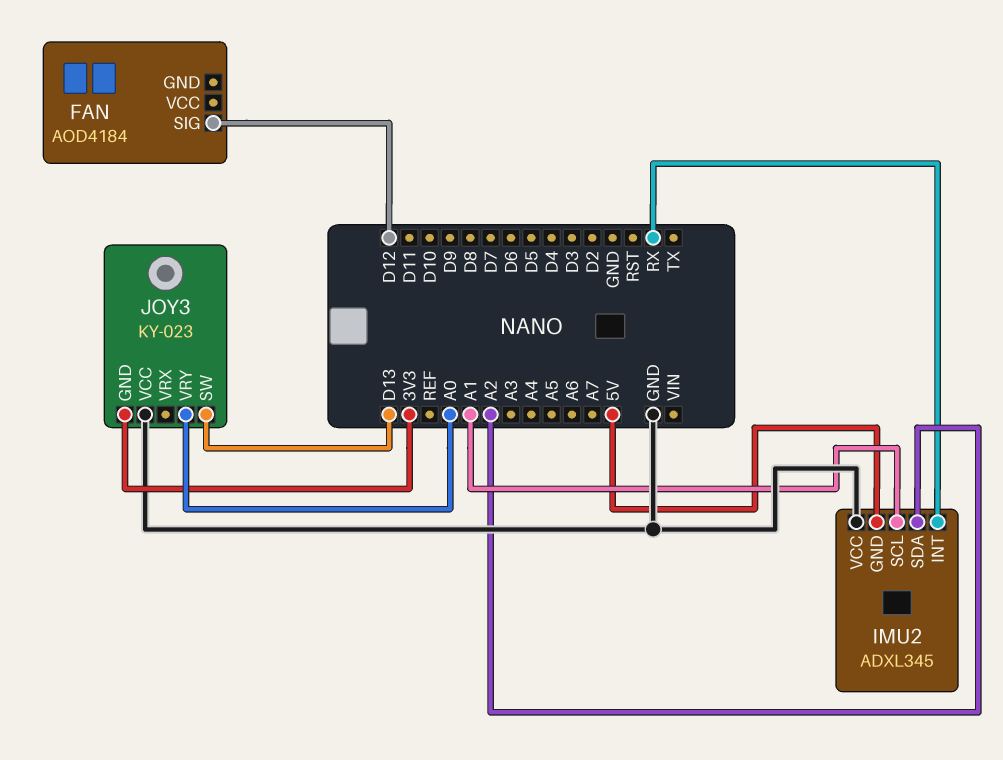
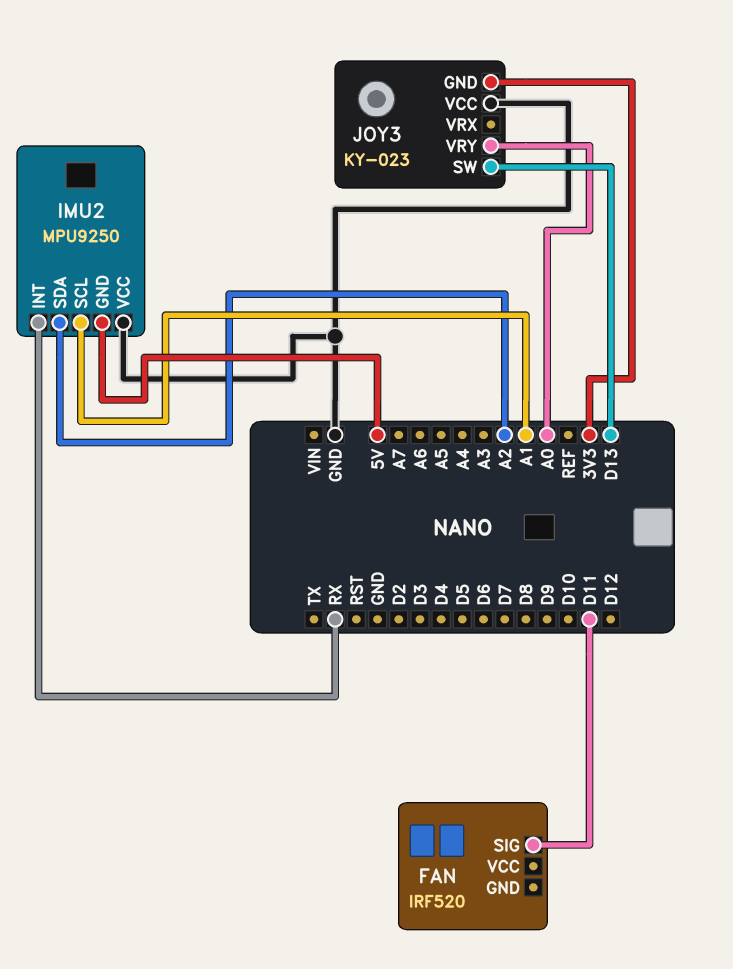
FAN: AOD4184 -> IRF520
FAN pin SIG: D12 -> D11
IMU2: ADXL345 -> MPU9250

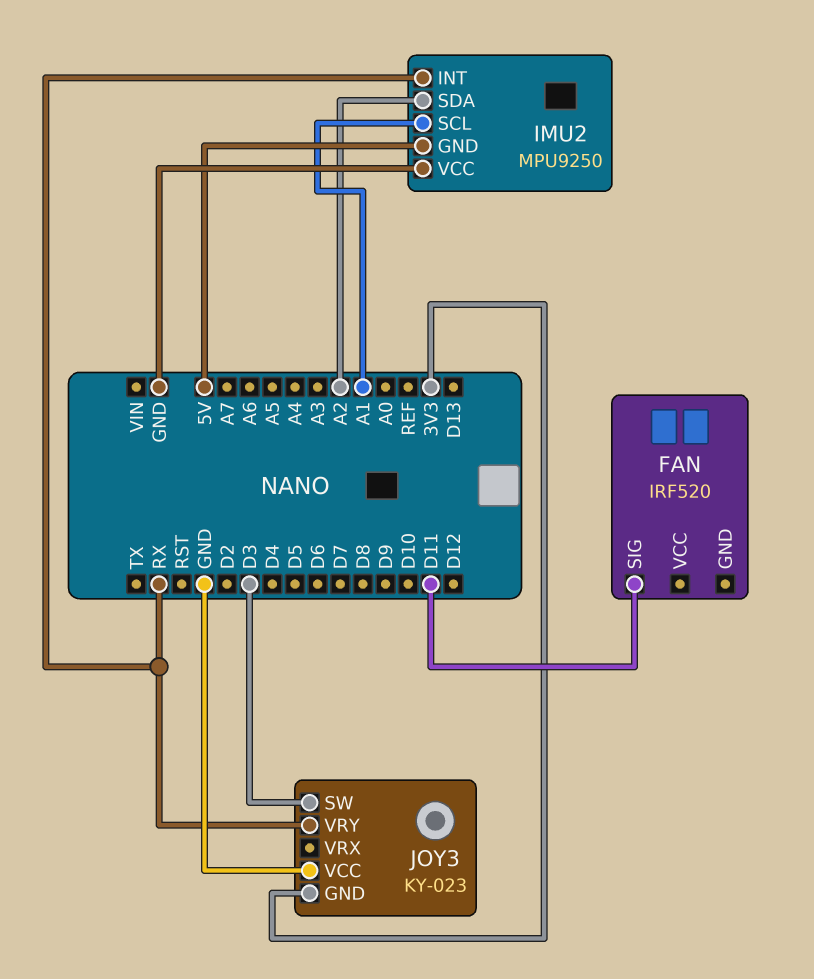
JOY3 pin SW: D13 -> D3
JOY3 pin VRY: A0 -> RX

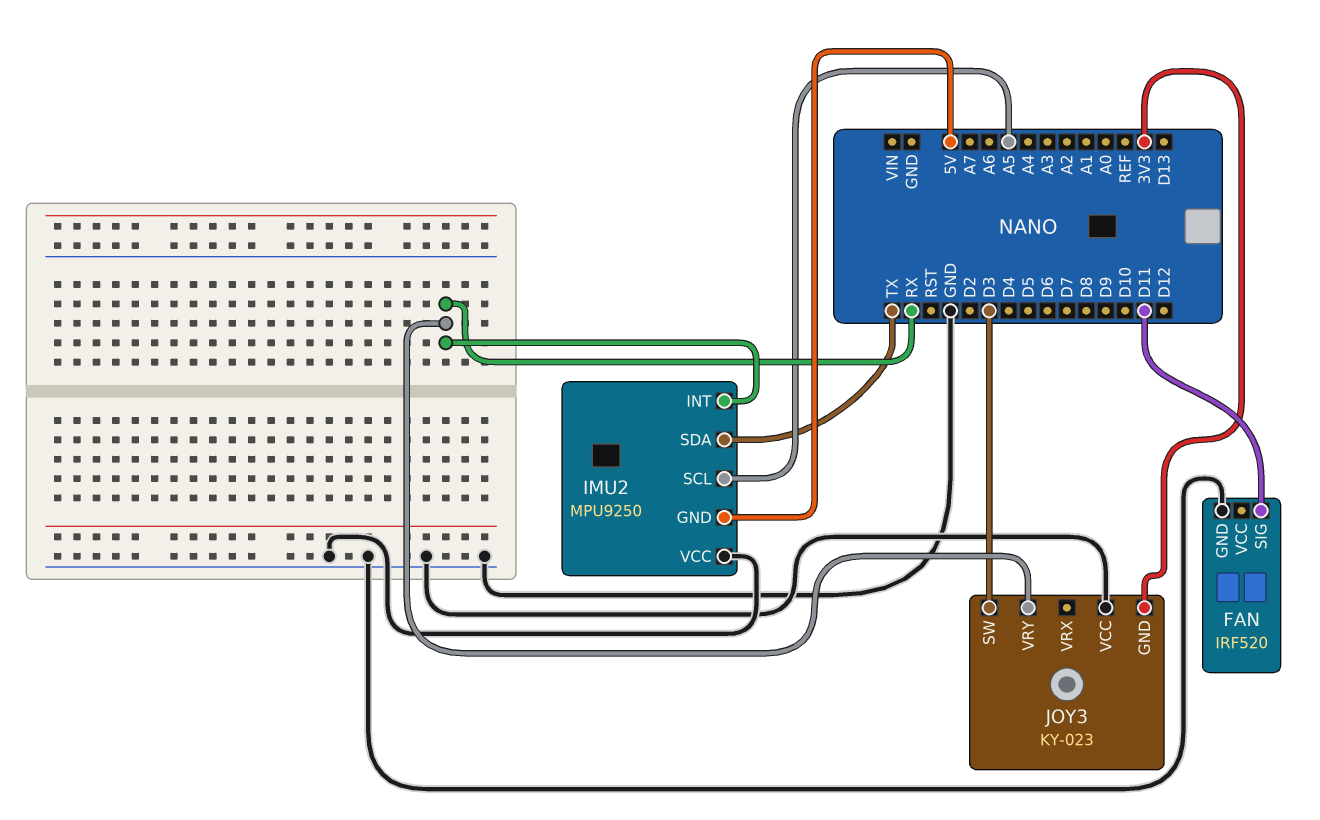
FAN pin GND: none -> GND
IMU2 pin SCL: A1 -> A5
IMU2 pin SDA: A2 -> TX

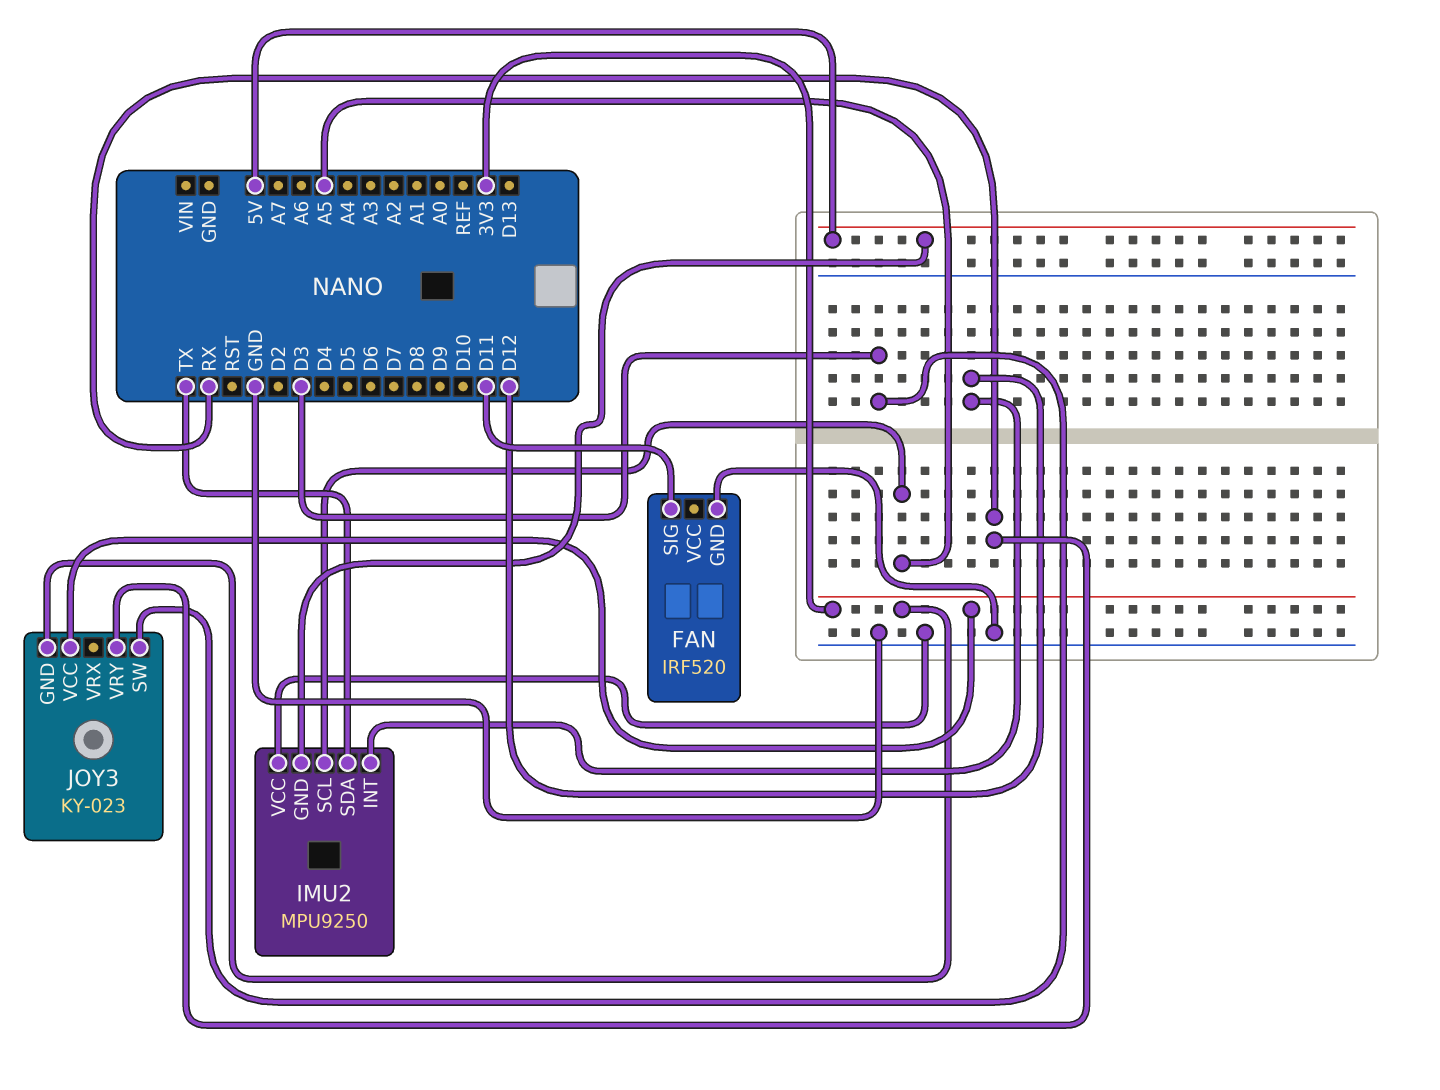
IMU2 pin INT: RX -> D12
JOY3 pin VCC: GND -> 3V3

